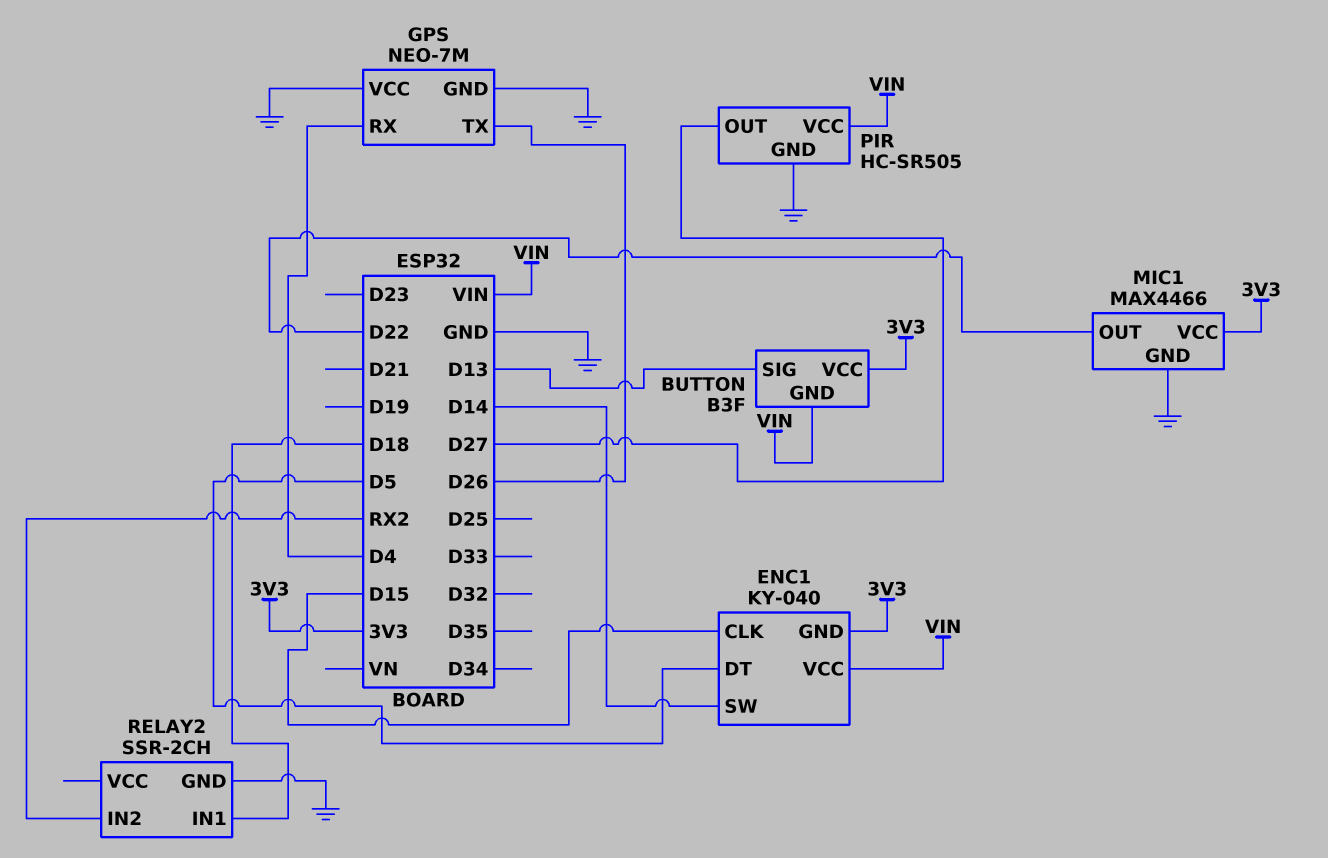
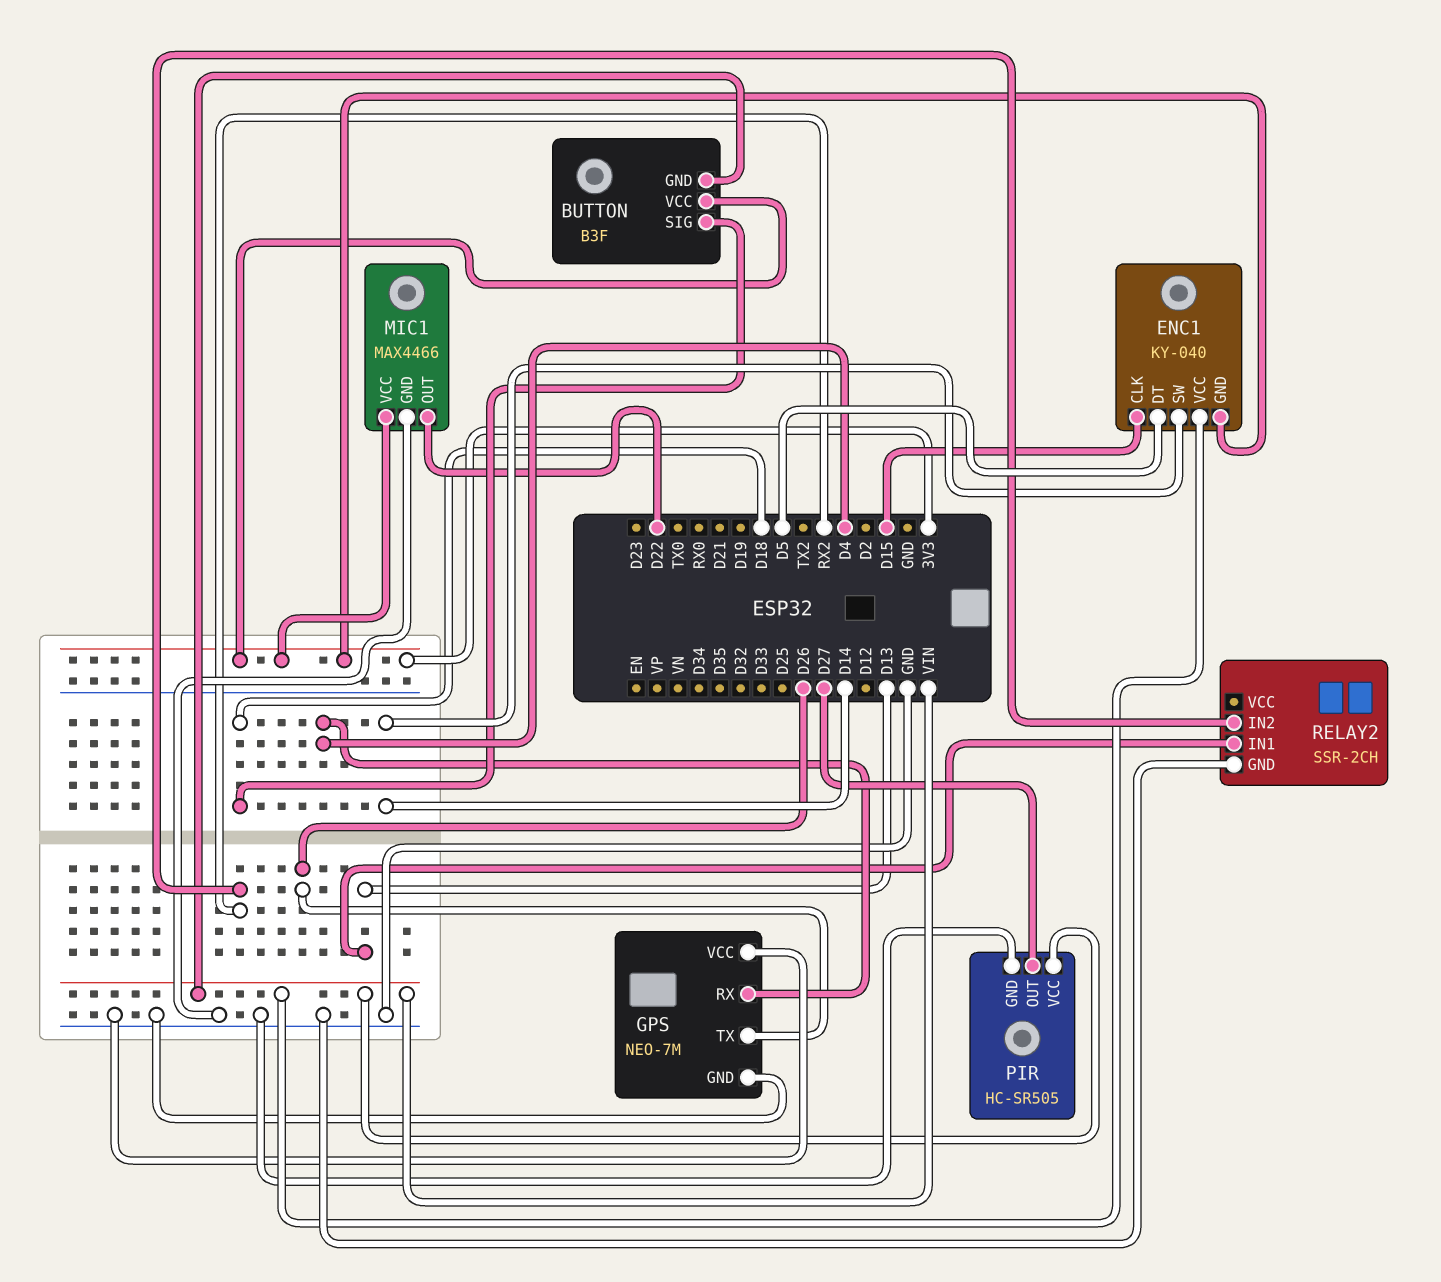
BUTTON pin SIG: D13 -> D18
RELAY2 pin IN1: D18 -> D13

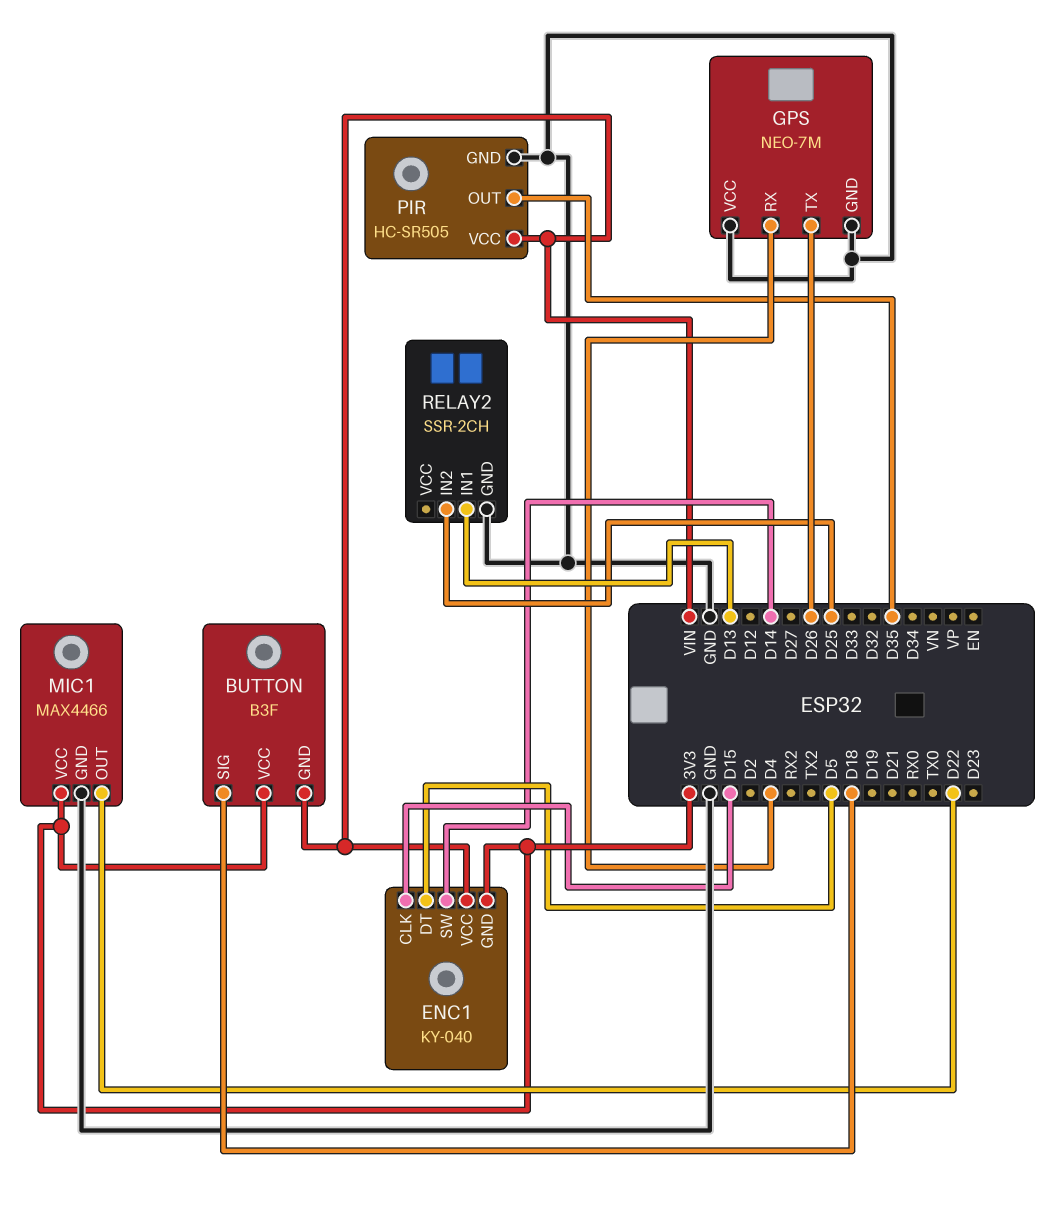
PIR pin OUT: D27 -> D35
RELAY2 pin IN2: RX2 -> D25

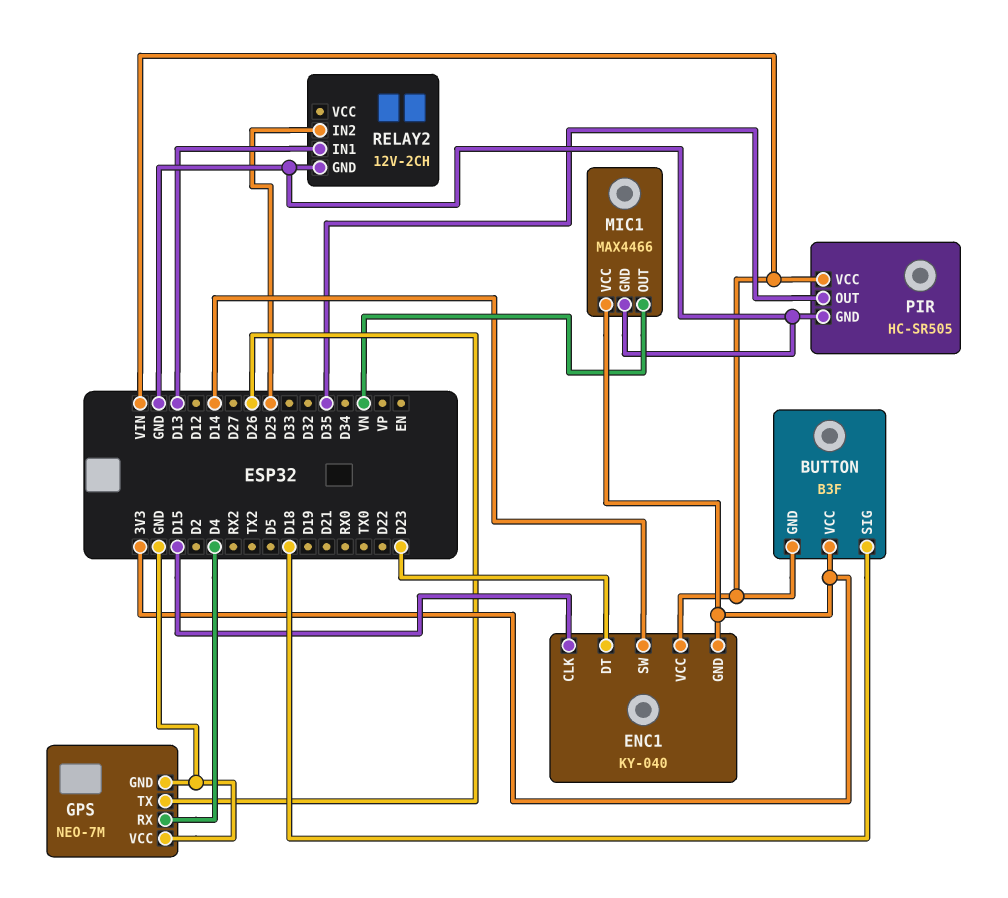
ENC1 pin DT: D5 -> D23
MIC1 pin OUT: D22 -> VN
RELAY2: SSR-2CH -> 12V-2CH

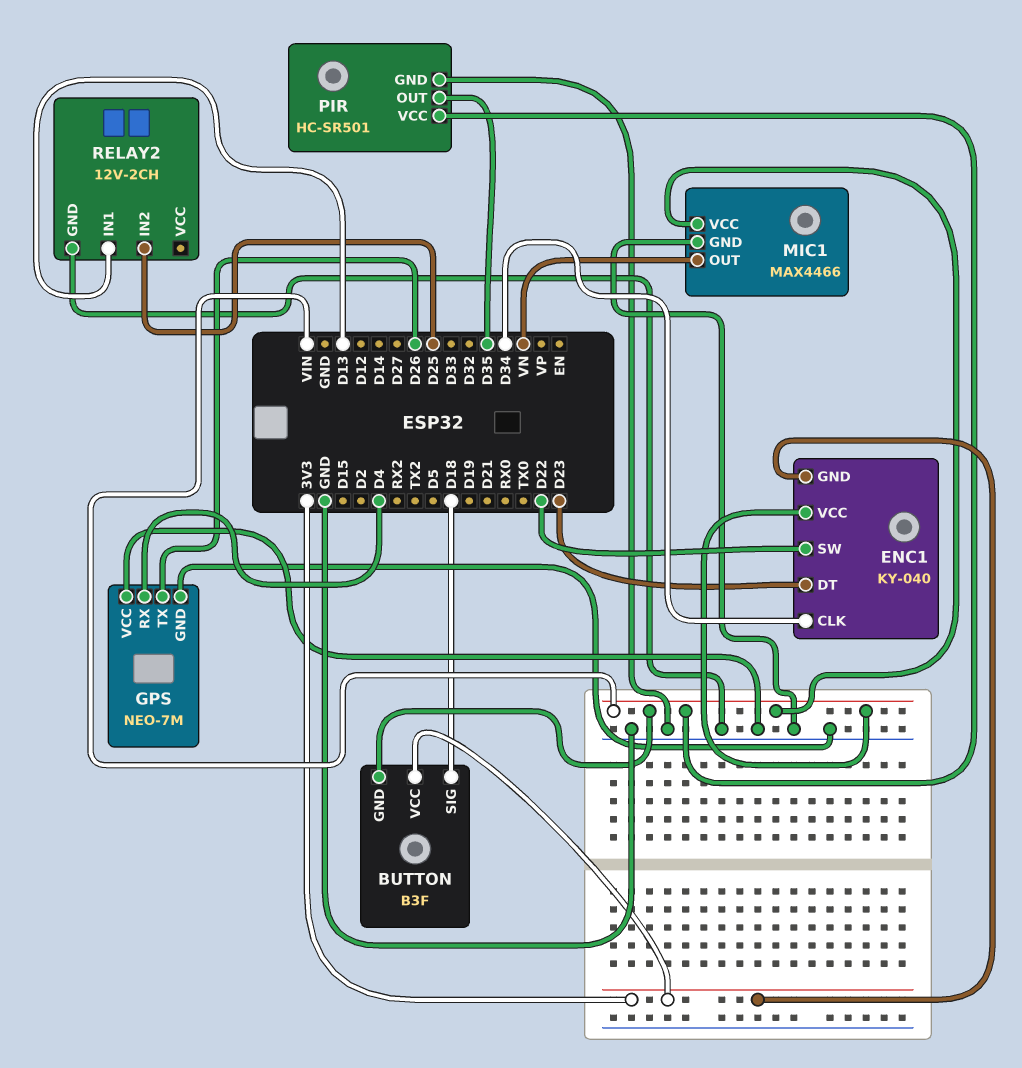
ENC1 pin CLK: D15 -> D34
ENC1 pin SW: D14 -> D22
MIC1 pin VCC: 3V3 -> VIN
PIR: HC-SR505 -> HC-SR501

